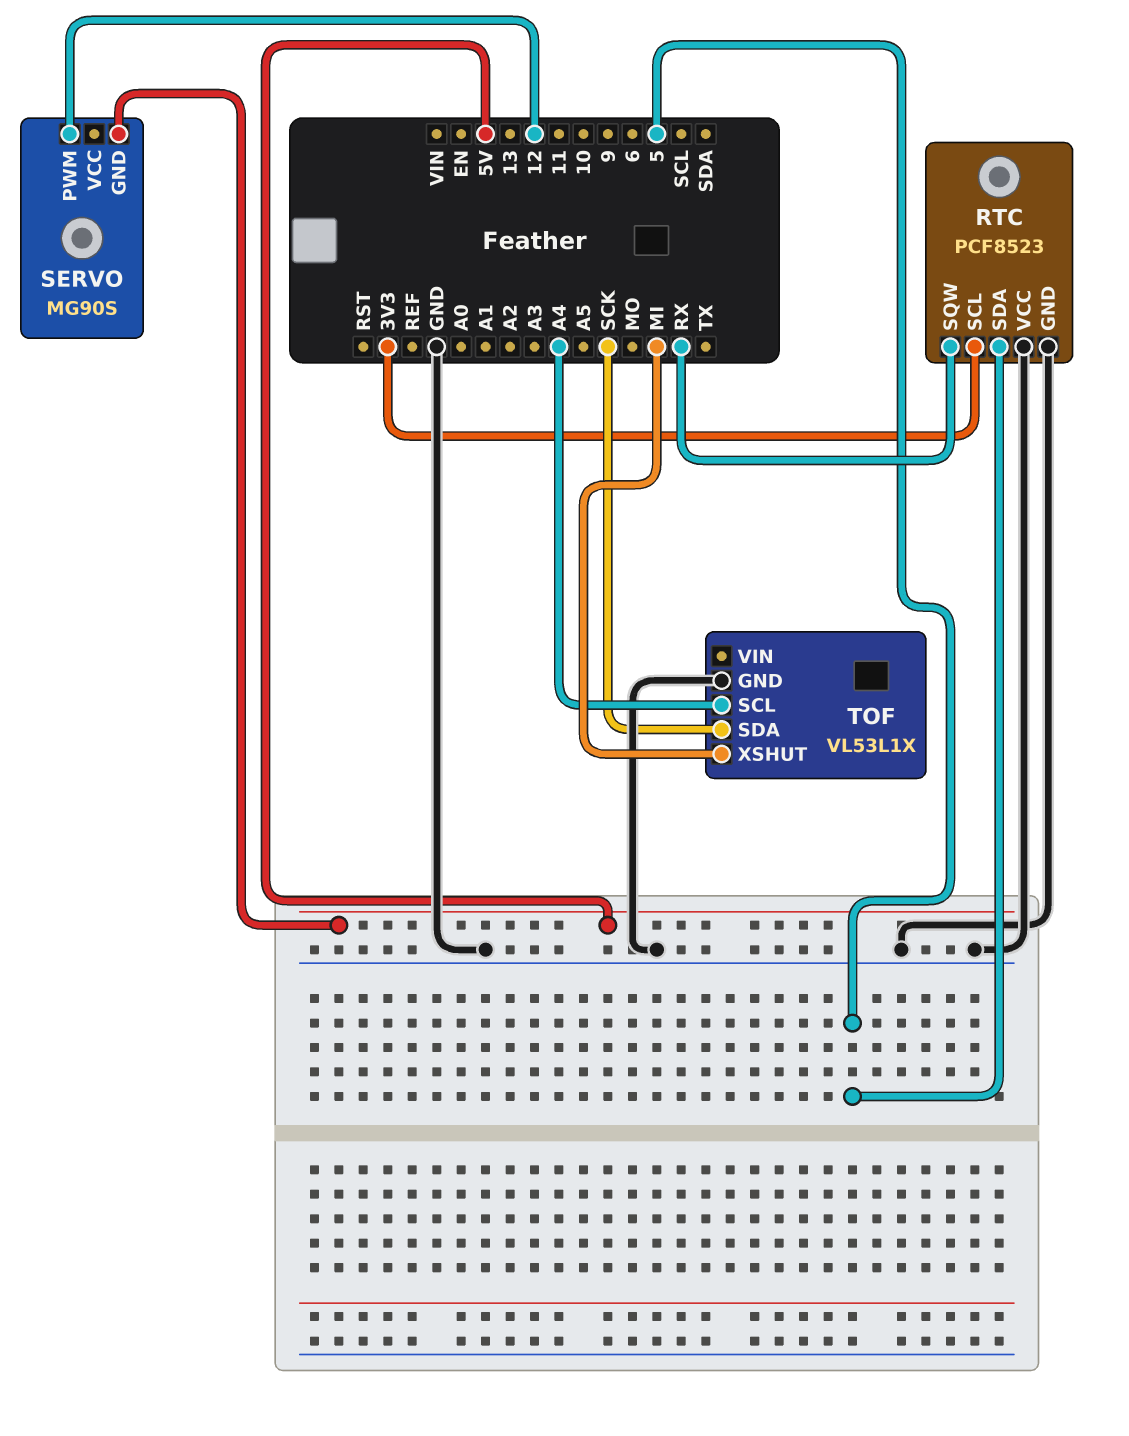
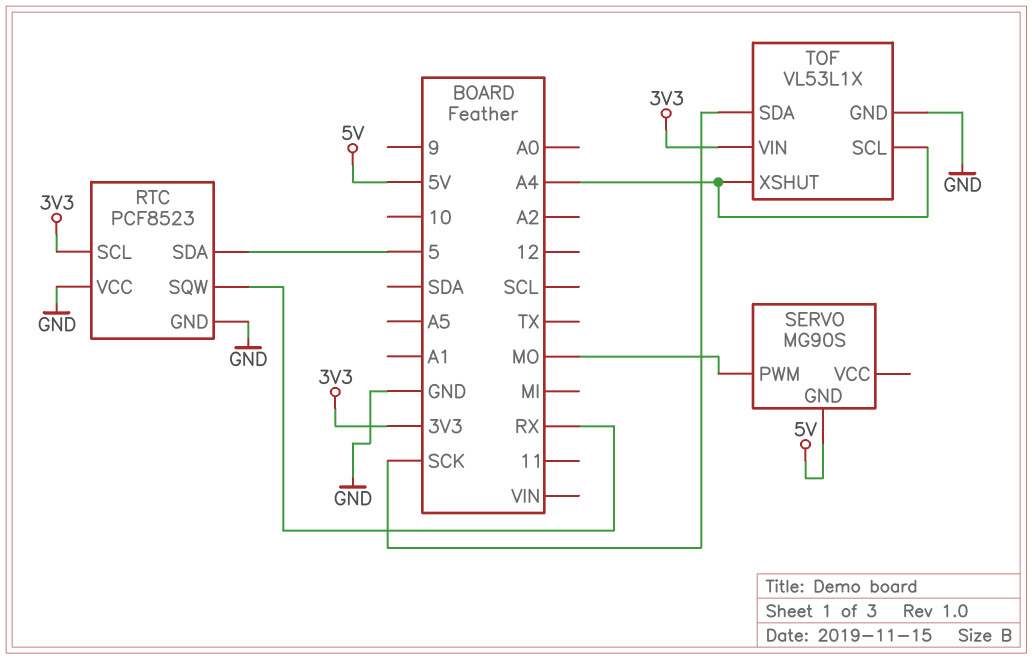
SERVO pin PWM: 12 -> MO
TOF pin VIN: none -> 3V3
TOF pin XSHUT: MI -> A4

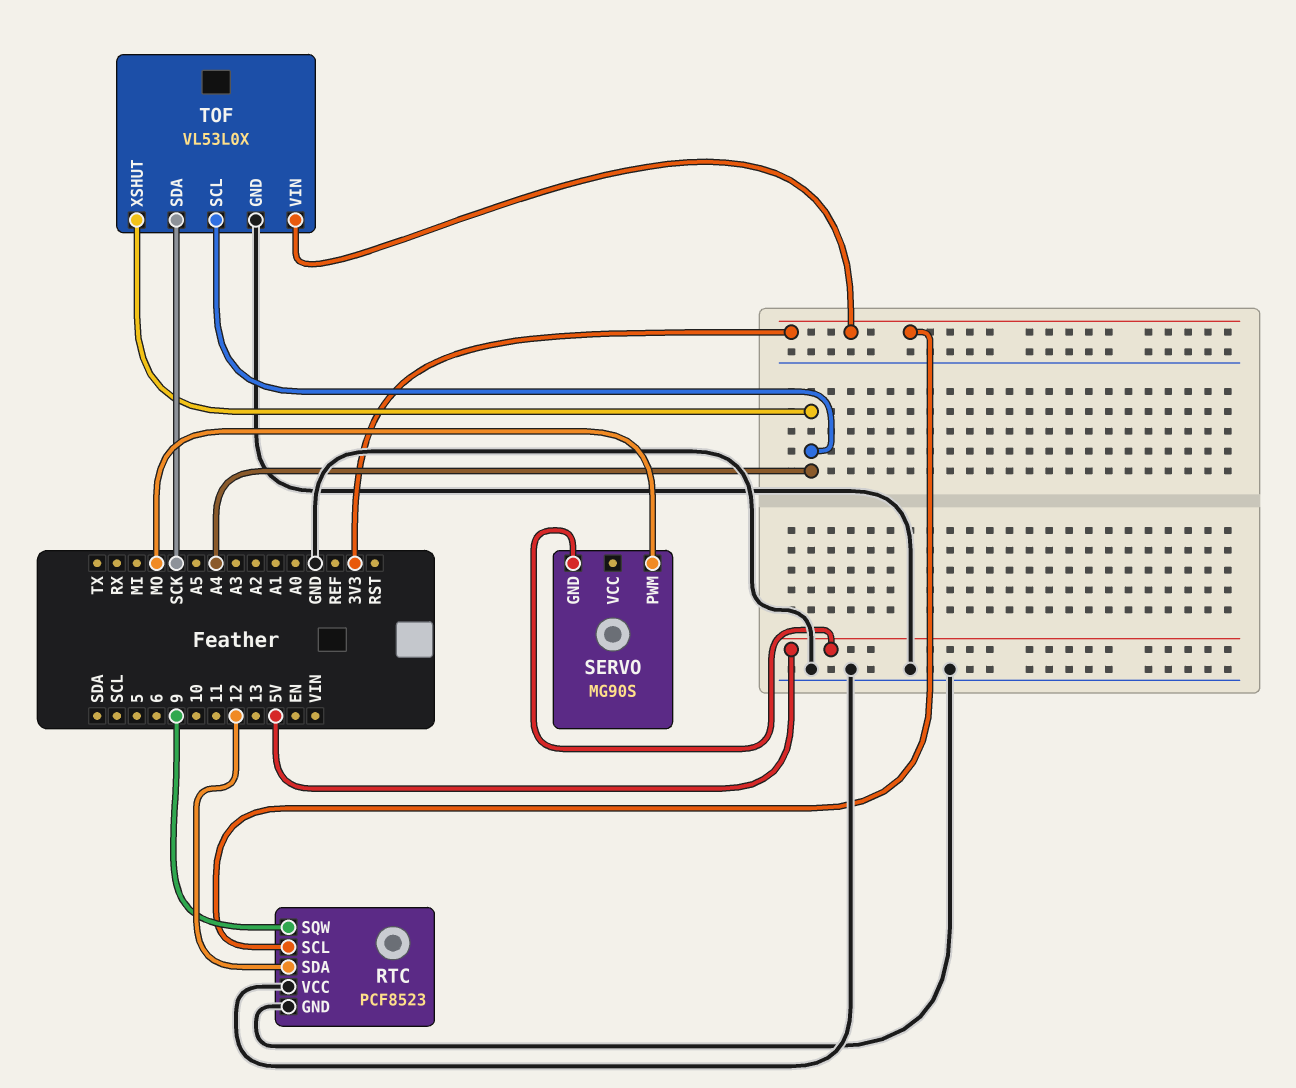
RTC pin SDA: 5 -> 12
RTC pin SQW: RX -> 9
TOF: VL53L1X -> VL53L0X

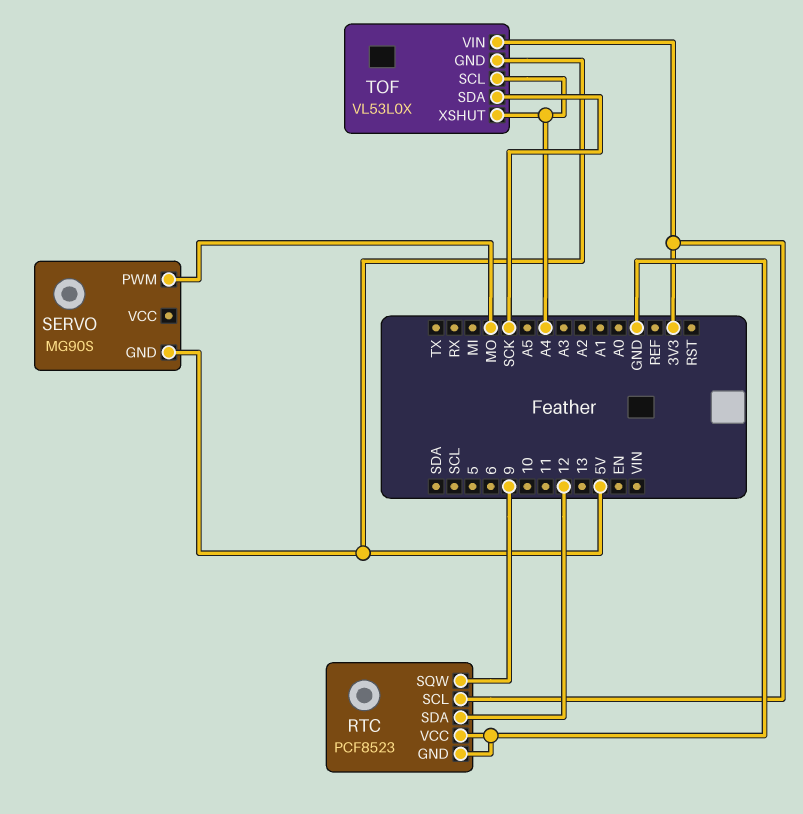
TOF pin GND: GND -> 5V

